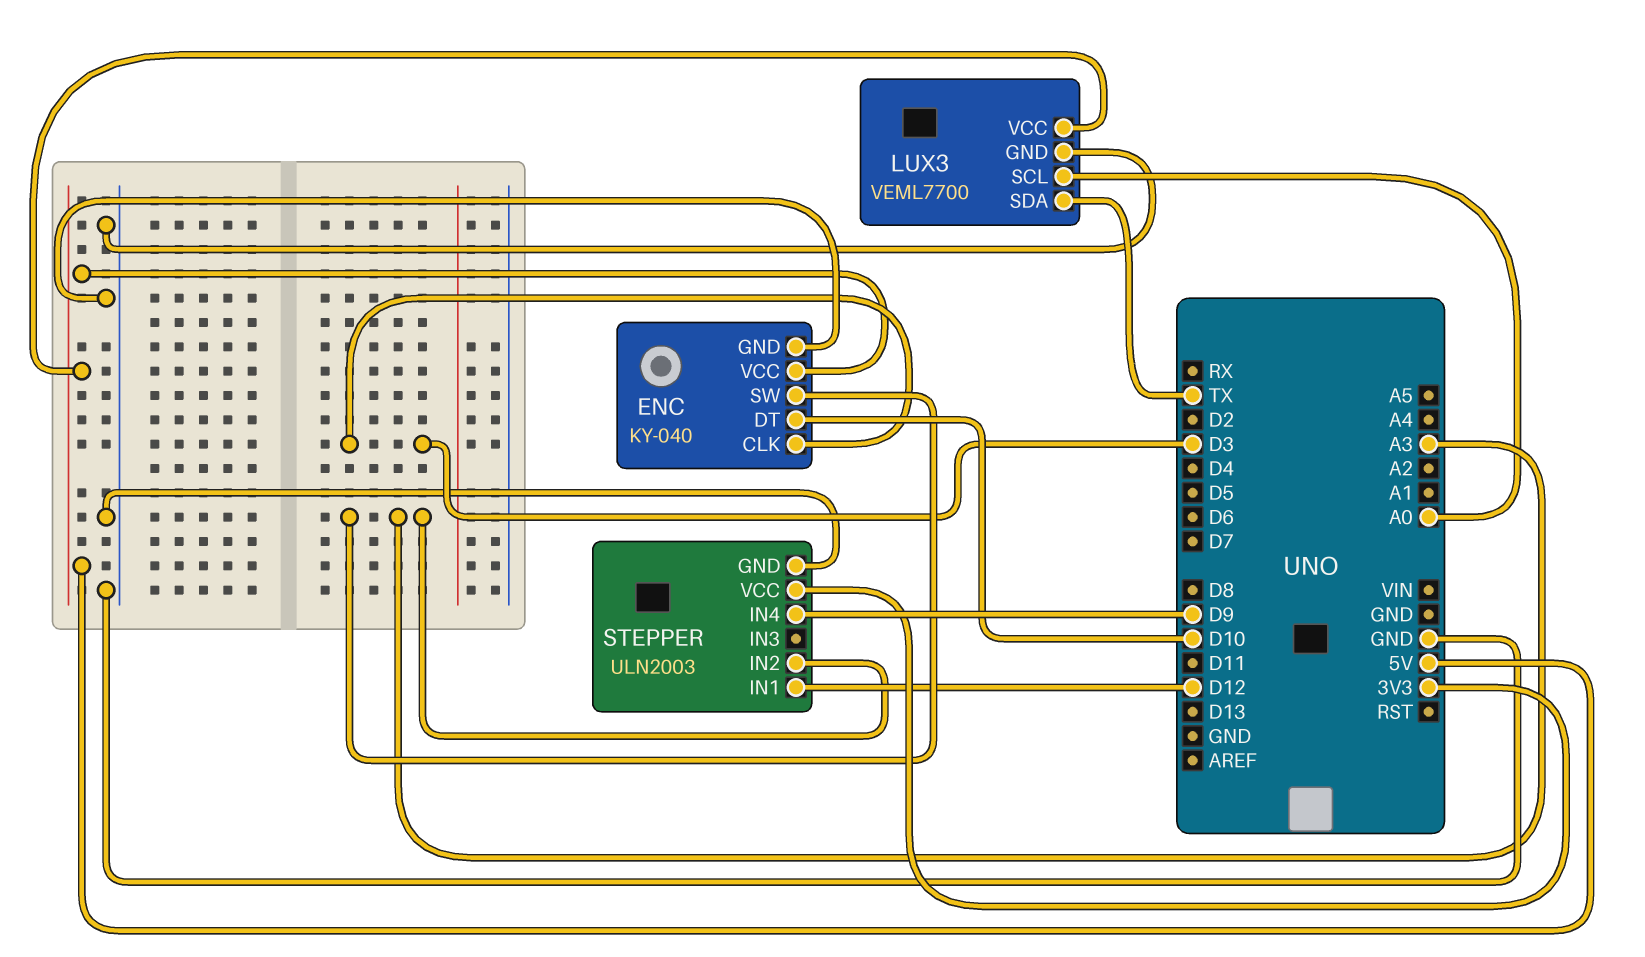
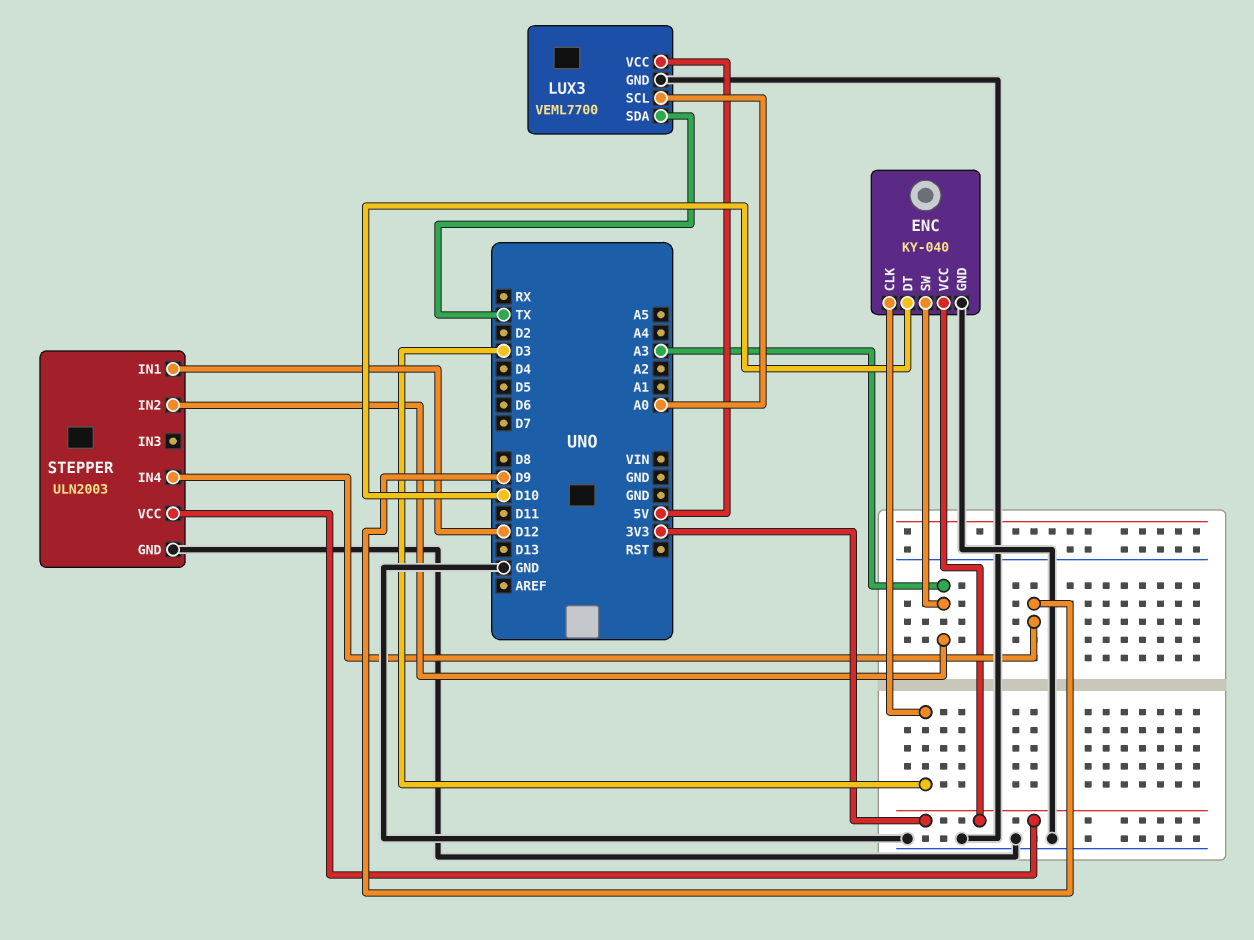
ENC pin VCC: 5V -> 3V3

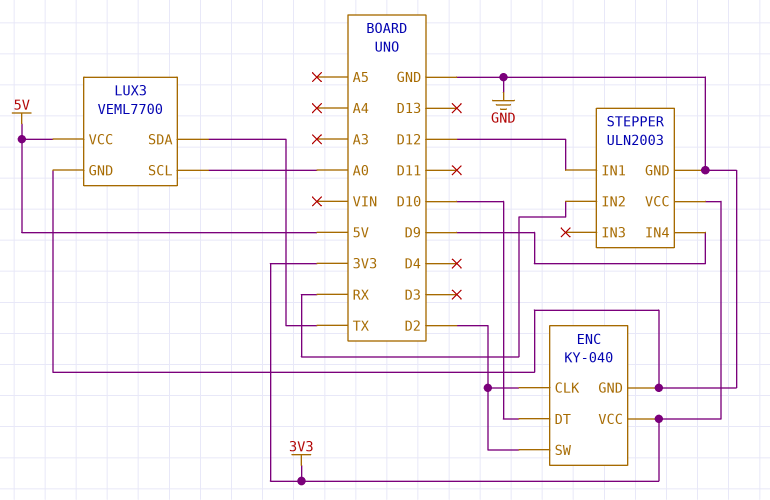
ENC pin CLK: D3 -> D2
ENC pin SW: A3 -> D2
STEPPER pin IN2: A3 -> RX

